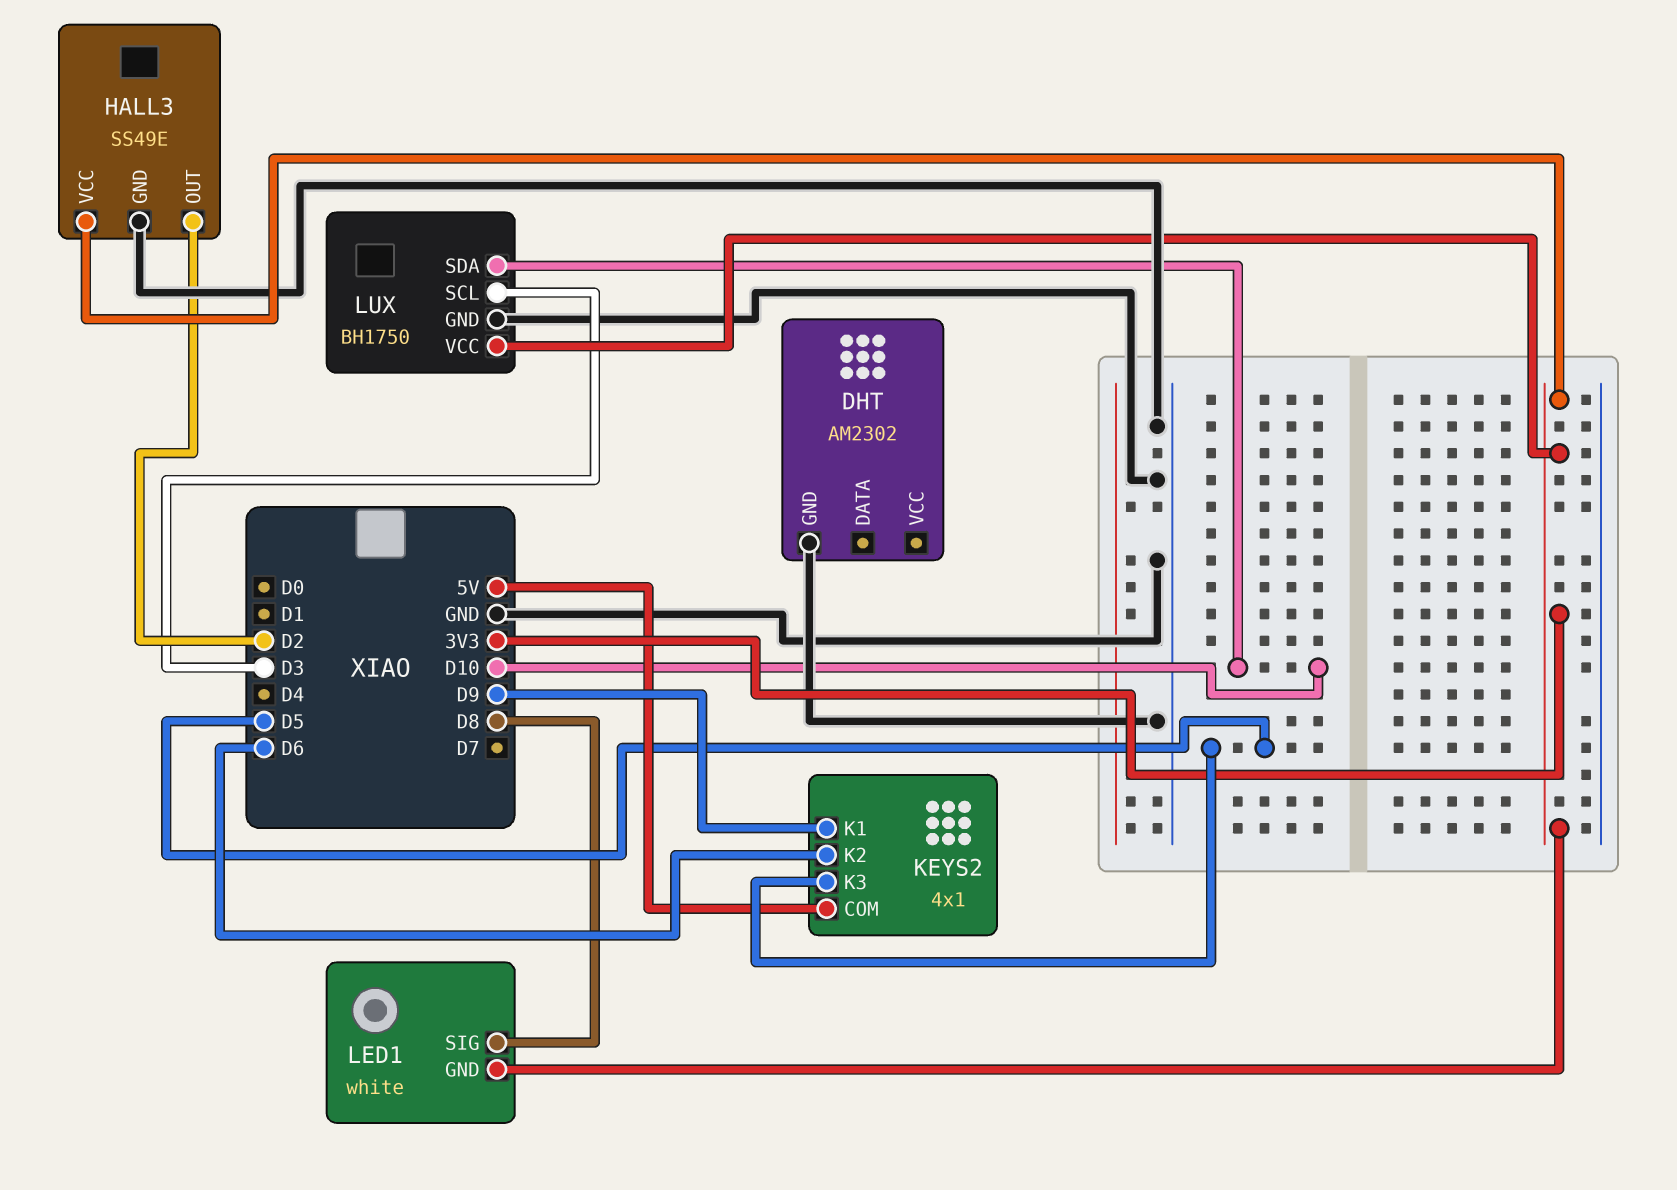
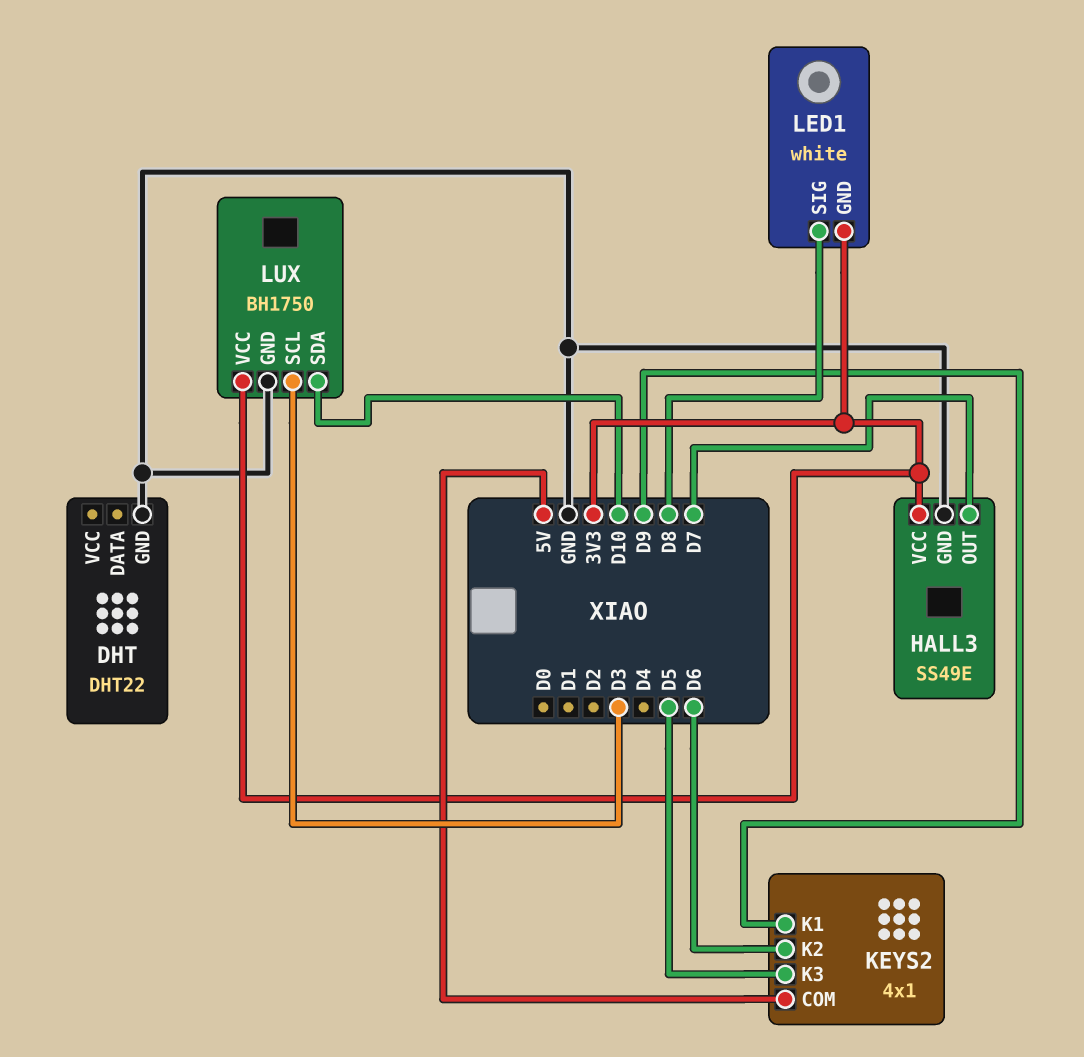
DHT: AM2302 -> DHT22
HALL3 pin OUT: D2 -> D7

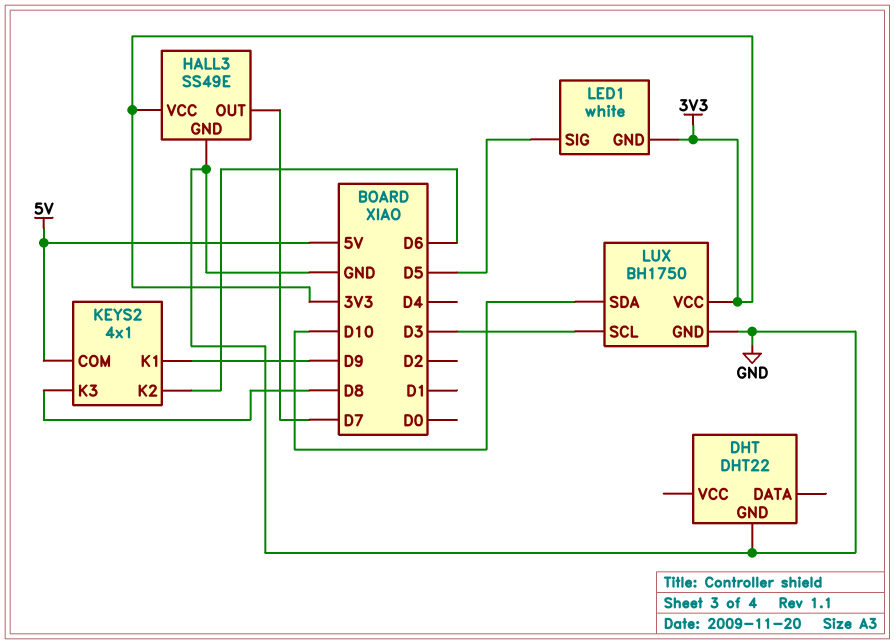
KEYS2 pin K3: D5 -> D8
LED1 pin SIG: D8 -> D5

